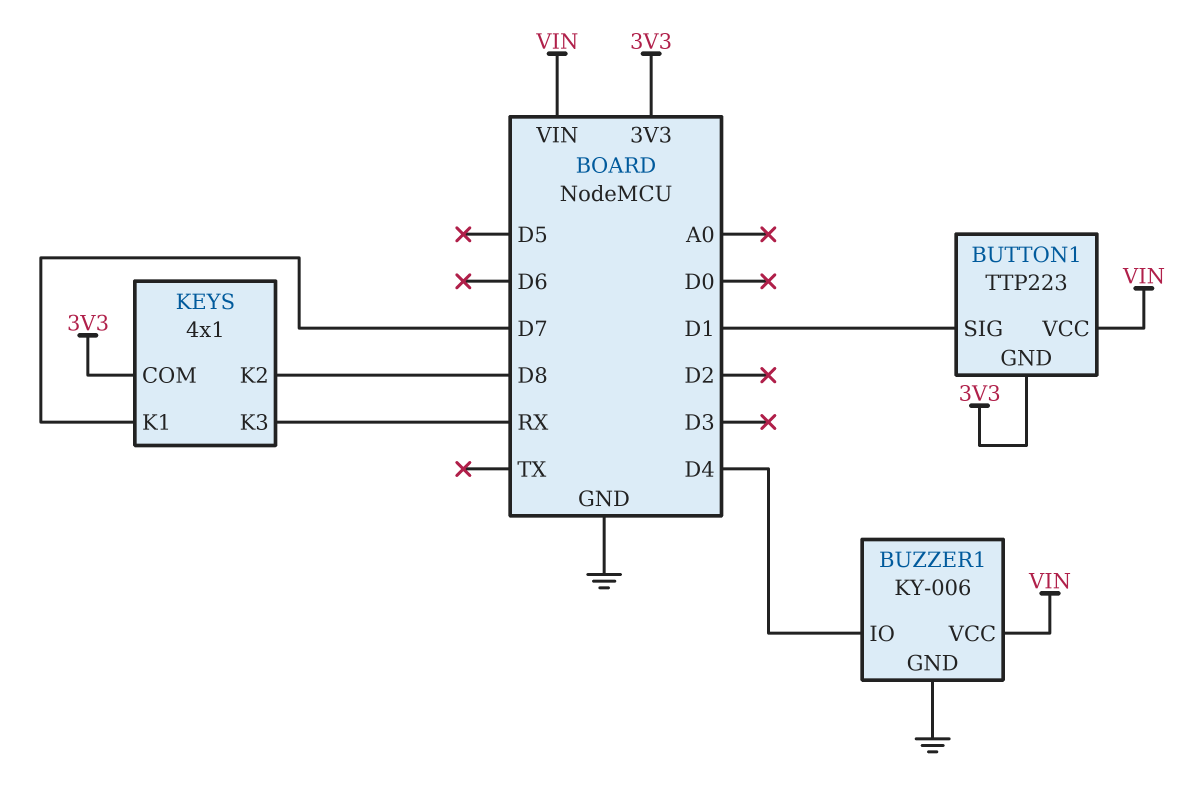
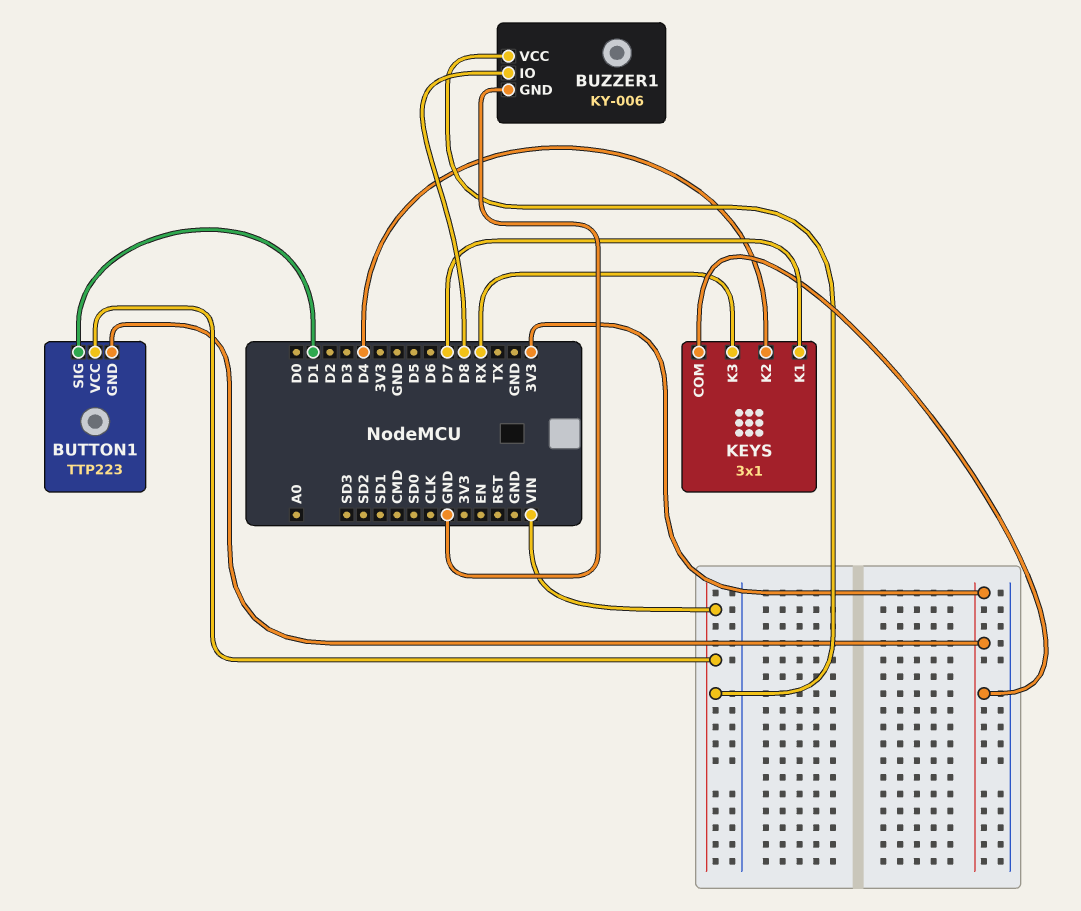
BUZZER1 pin IO: D4 -> D8
KEYS: 4x1 -> 3x1
KEYS pin K2: D8 -> D4

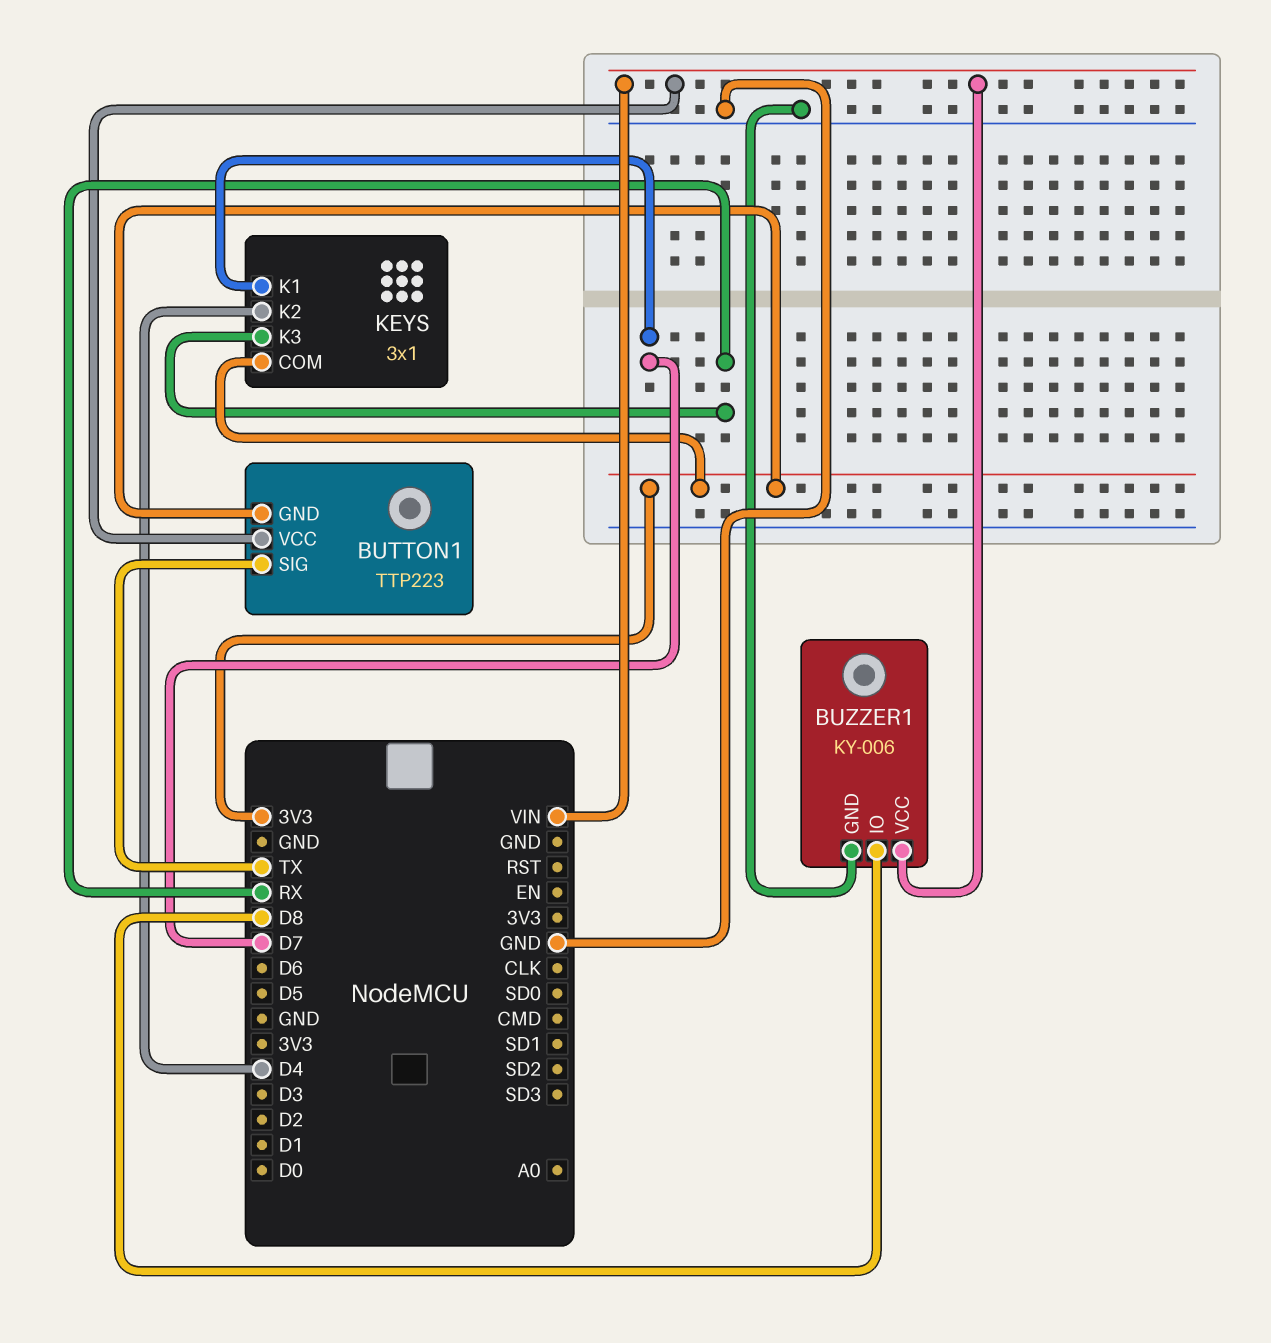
BUTTON1 pin SIG: D1 -> TX

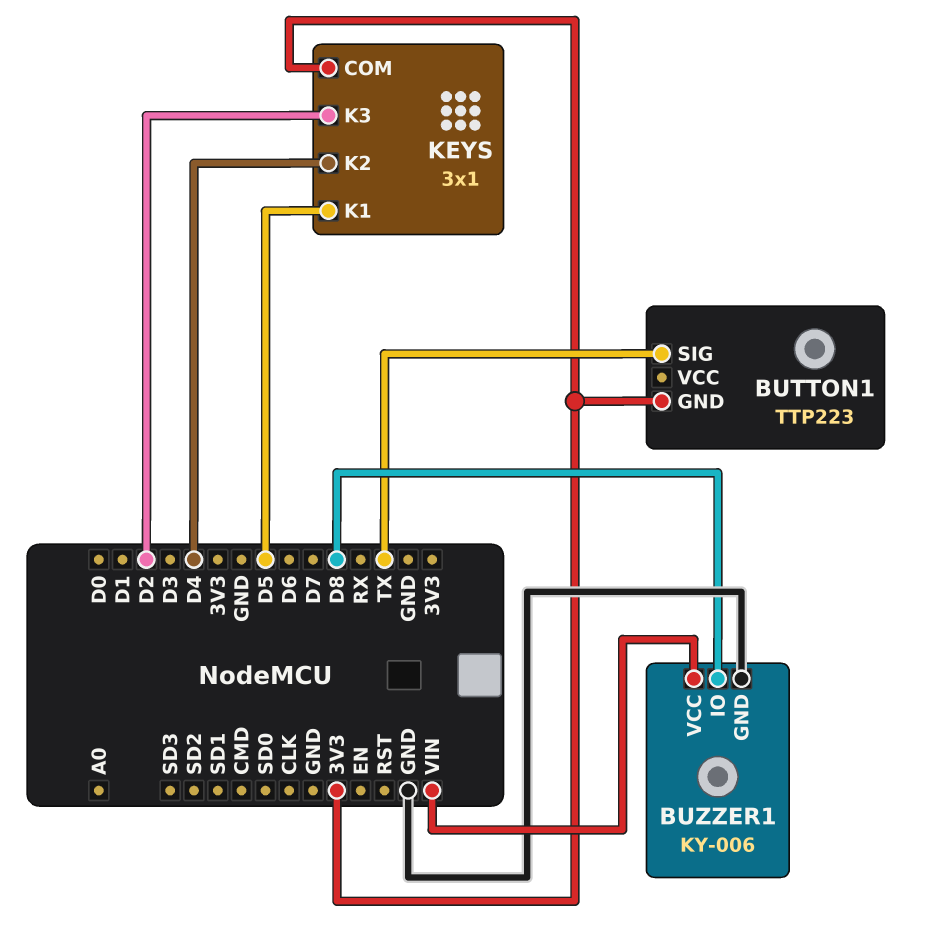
BUTTON1 pin VCC: VIN -> none
KEYS pin K1: D7 -> D5
KEYS pin K3: RX -> D2

